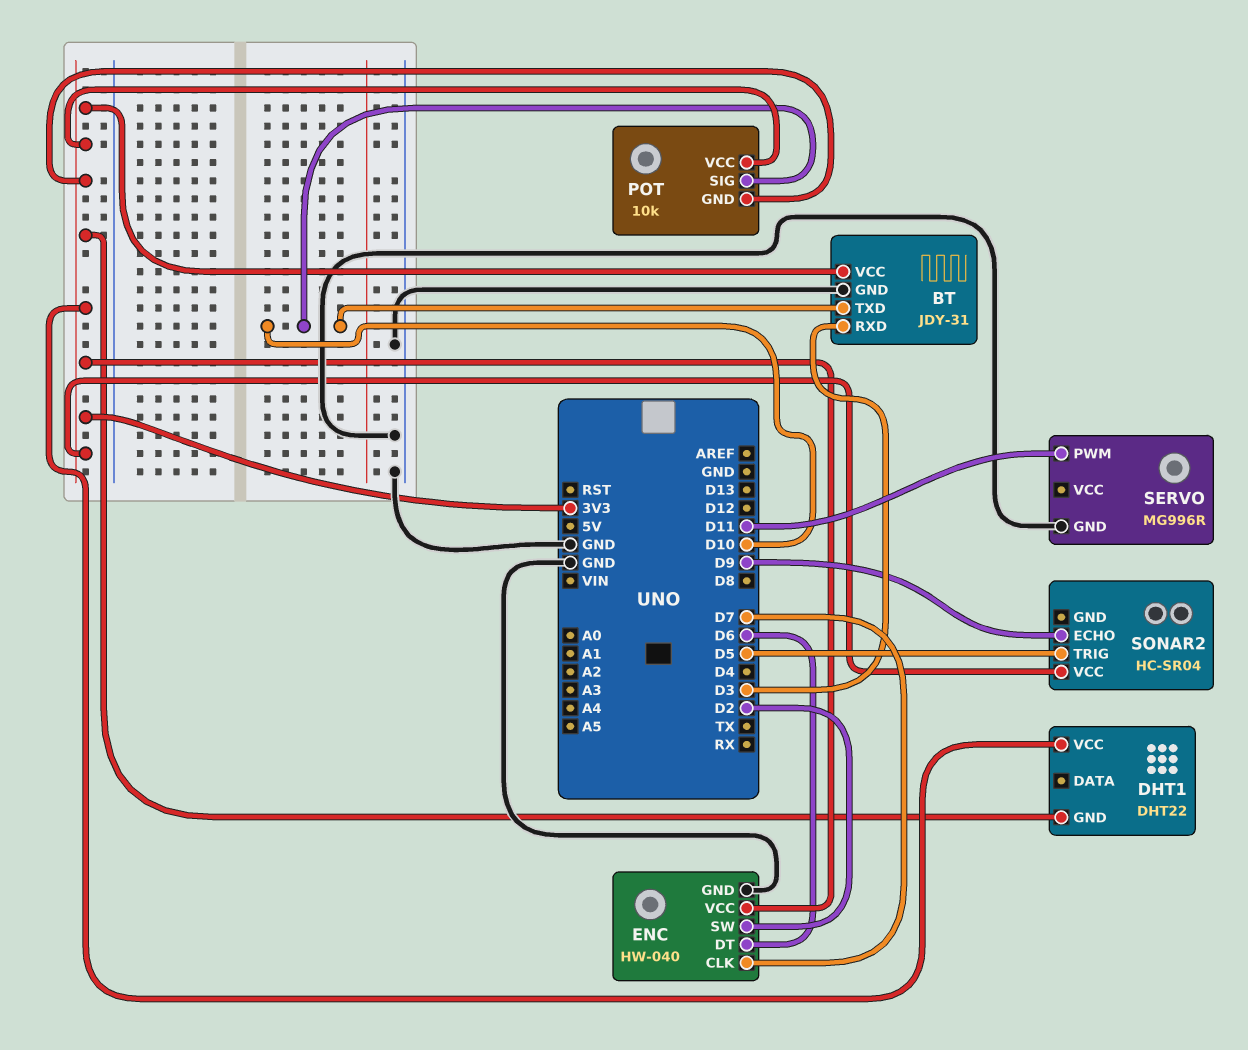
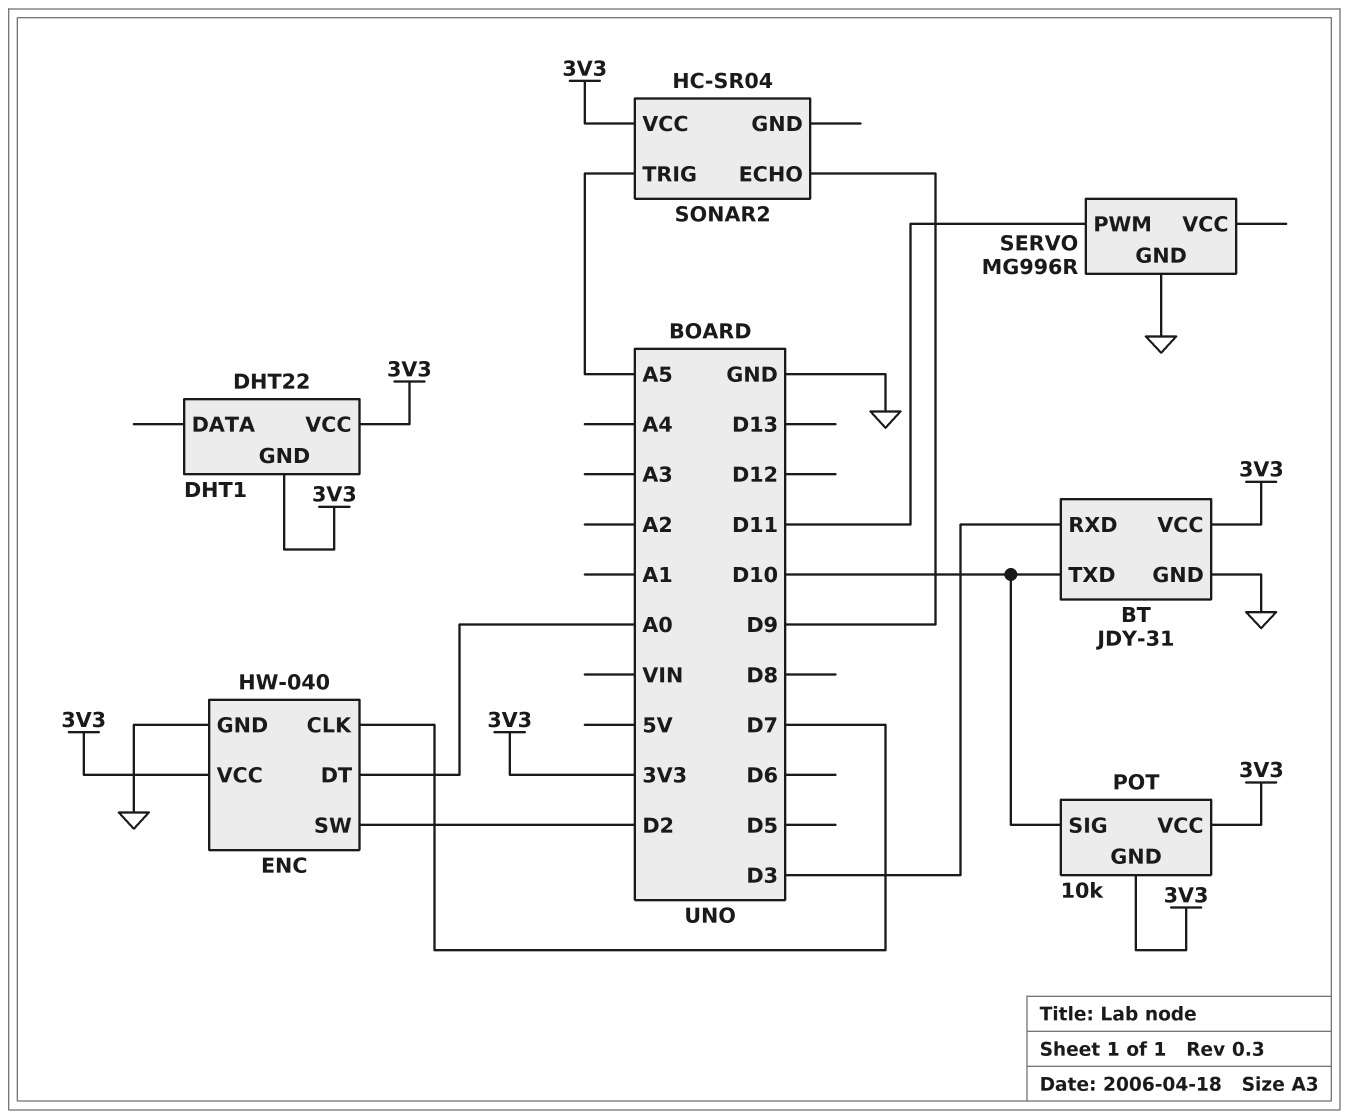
ENC pin DT: D6 -> A0
SONAR2 pin TRIG: D5 -> A5

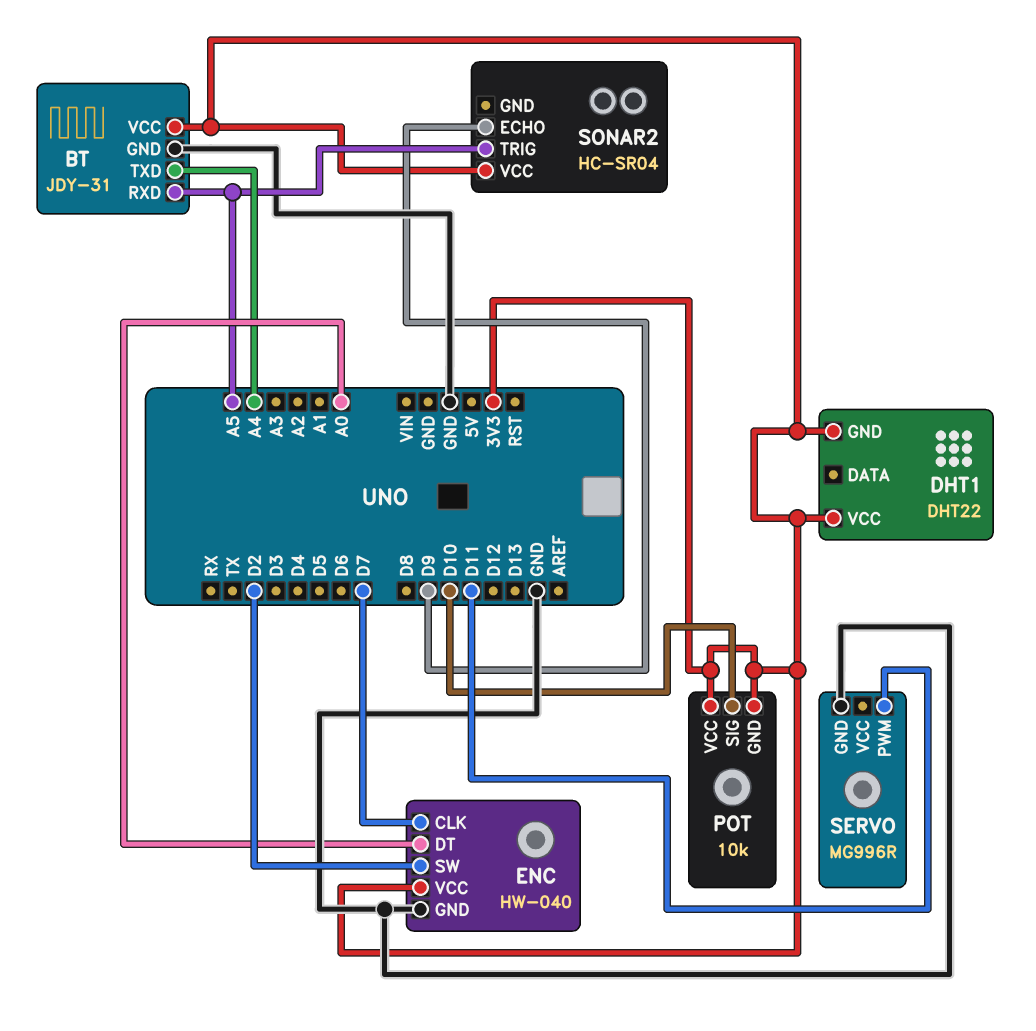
BT pin RXD: D3 -> A5
BT pin TXD: D10 -> A4

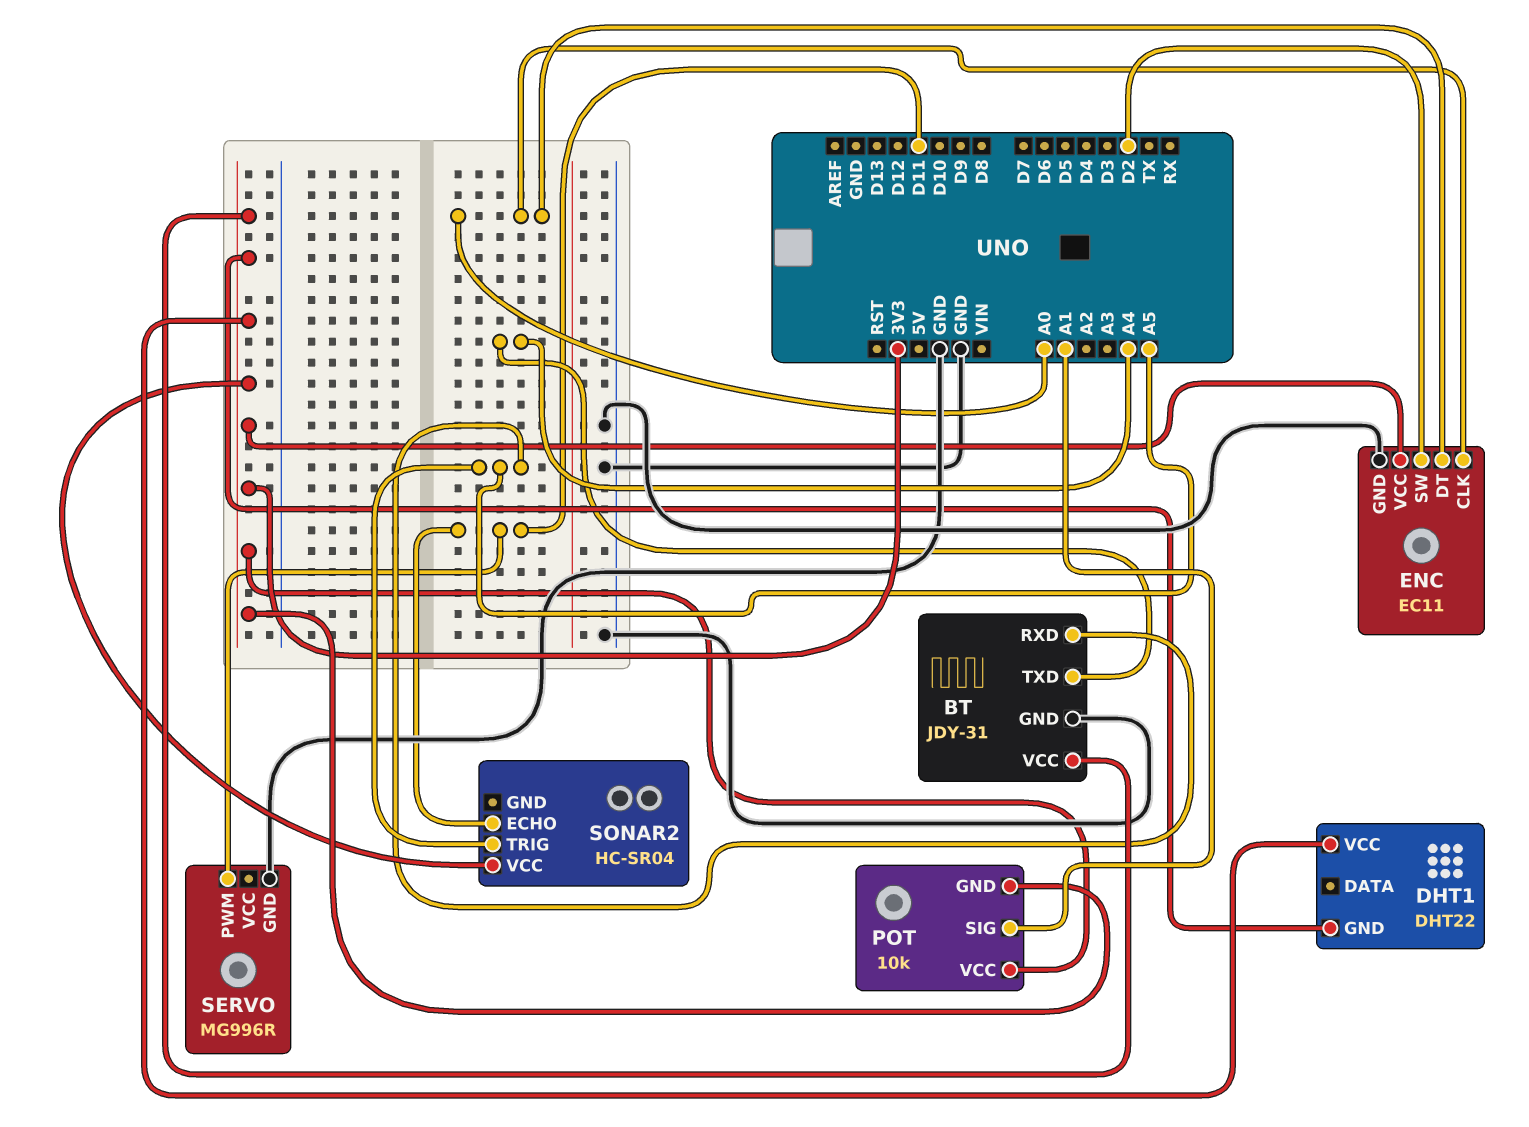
ENC: HW-040 -> EC11
ENC pin CLK: D7 -> A0
POT pin SIG: D10 -> A1
SONAR2 pin ECHO: D9 -> D11

